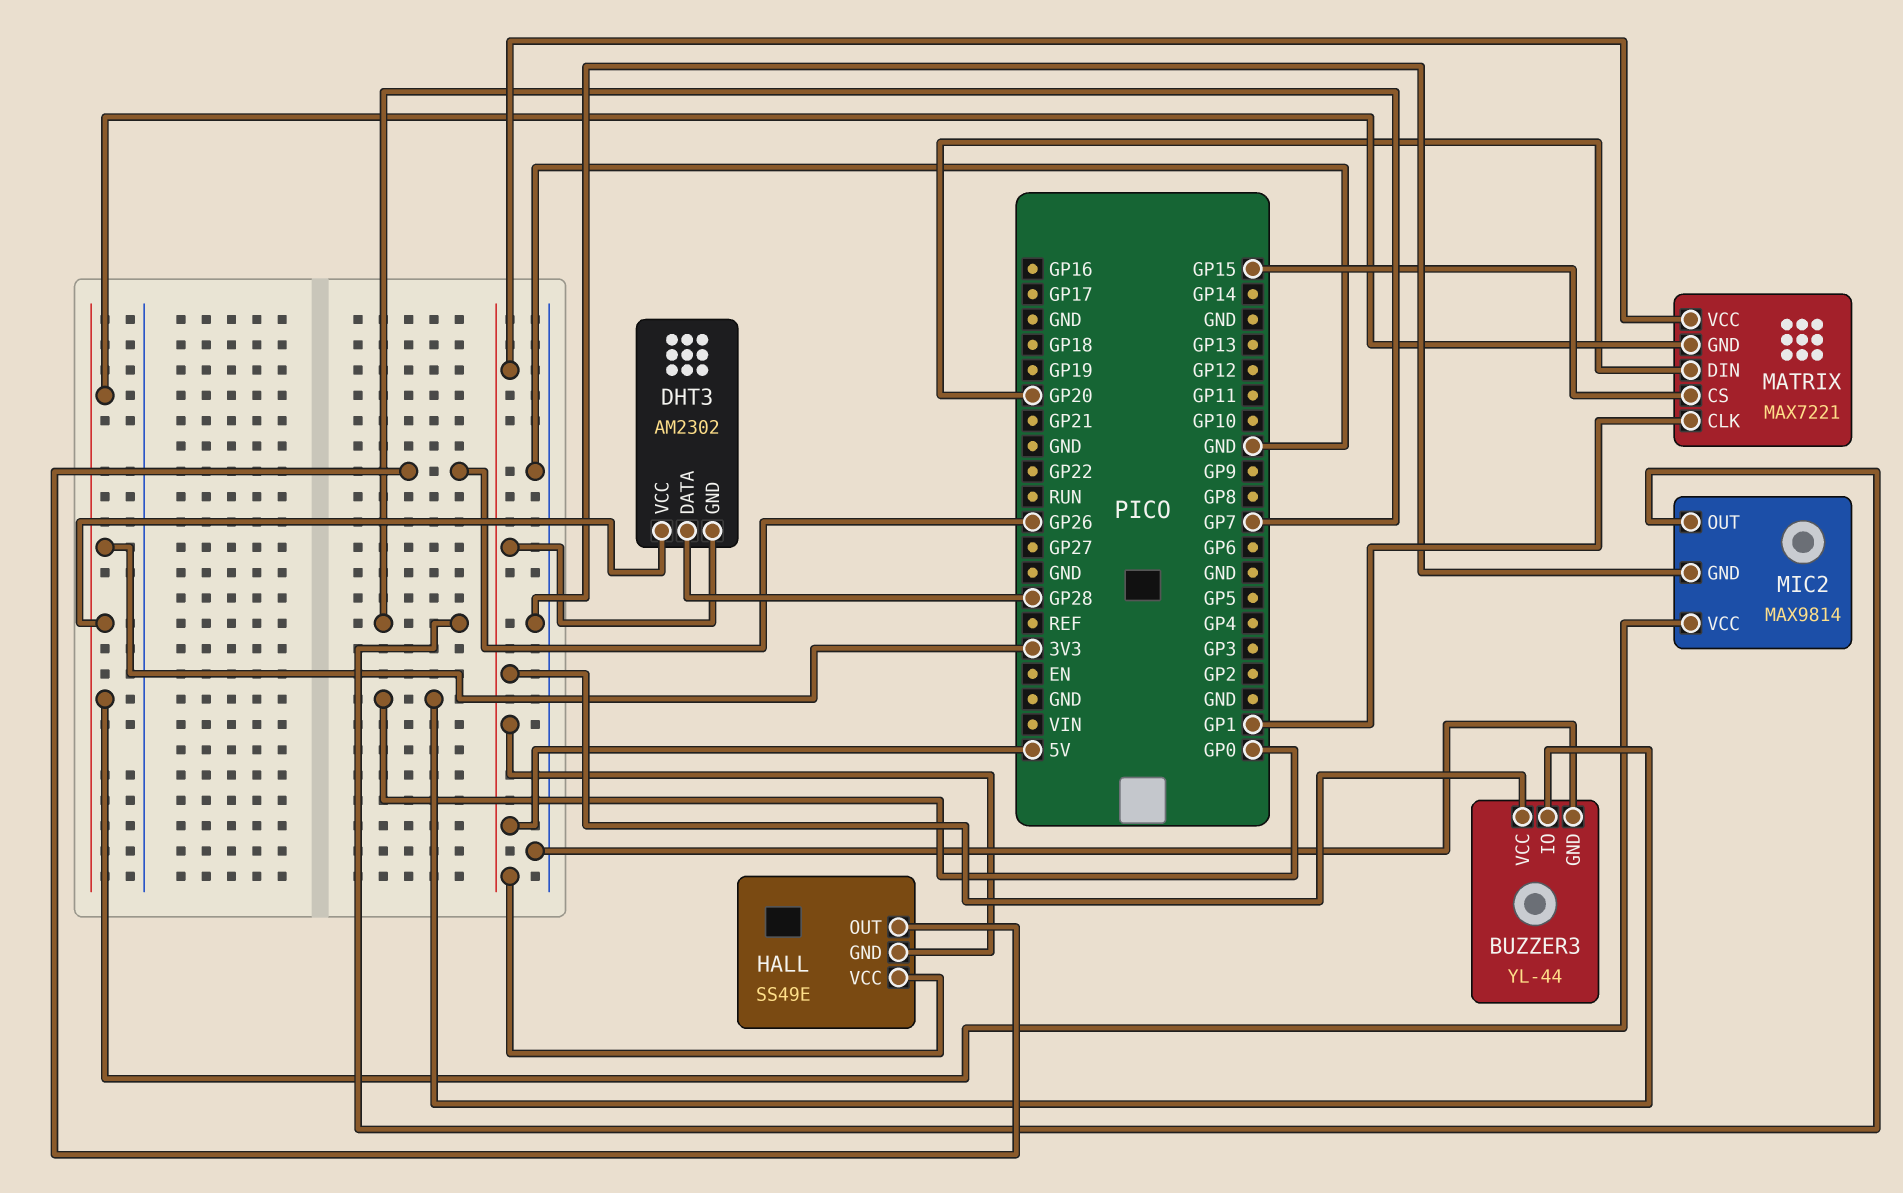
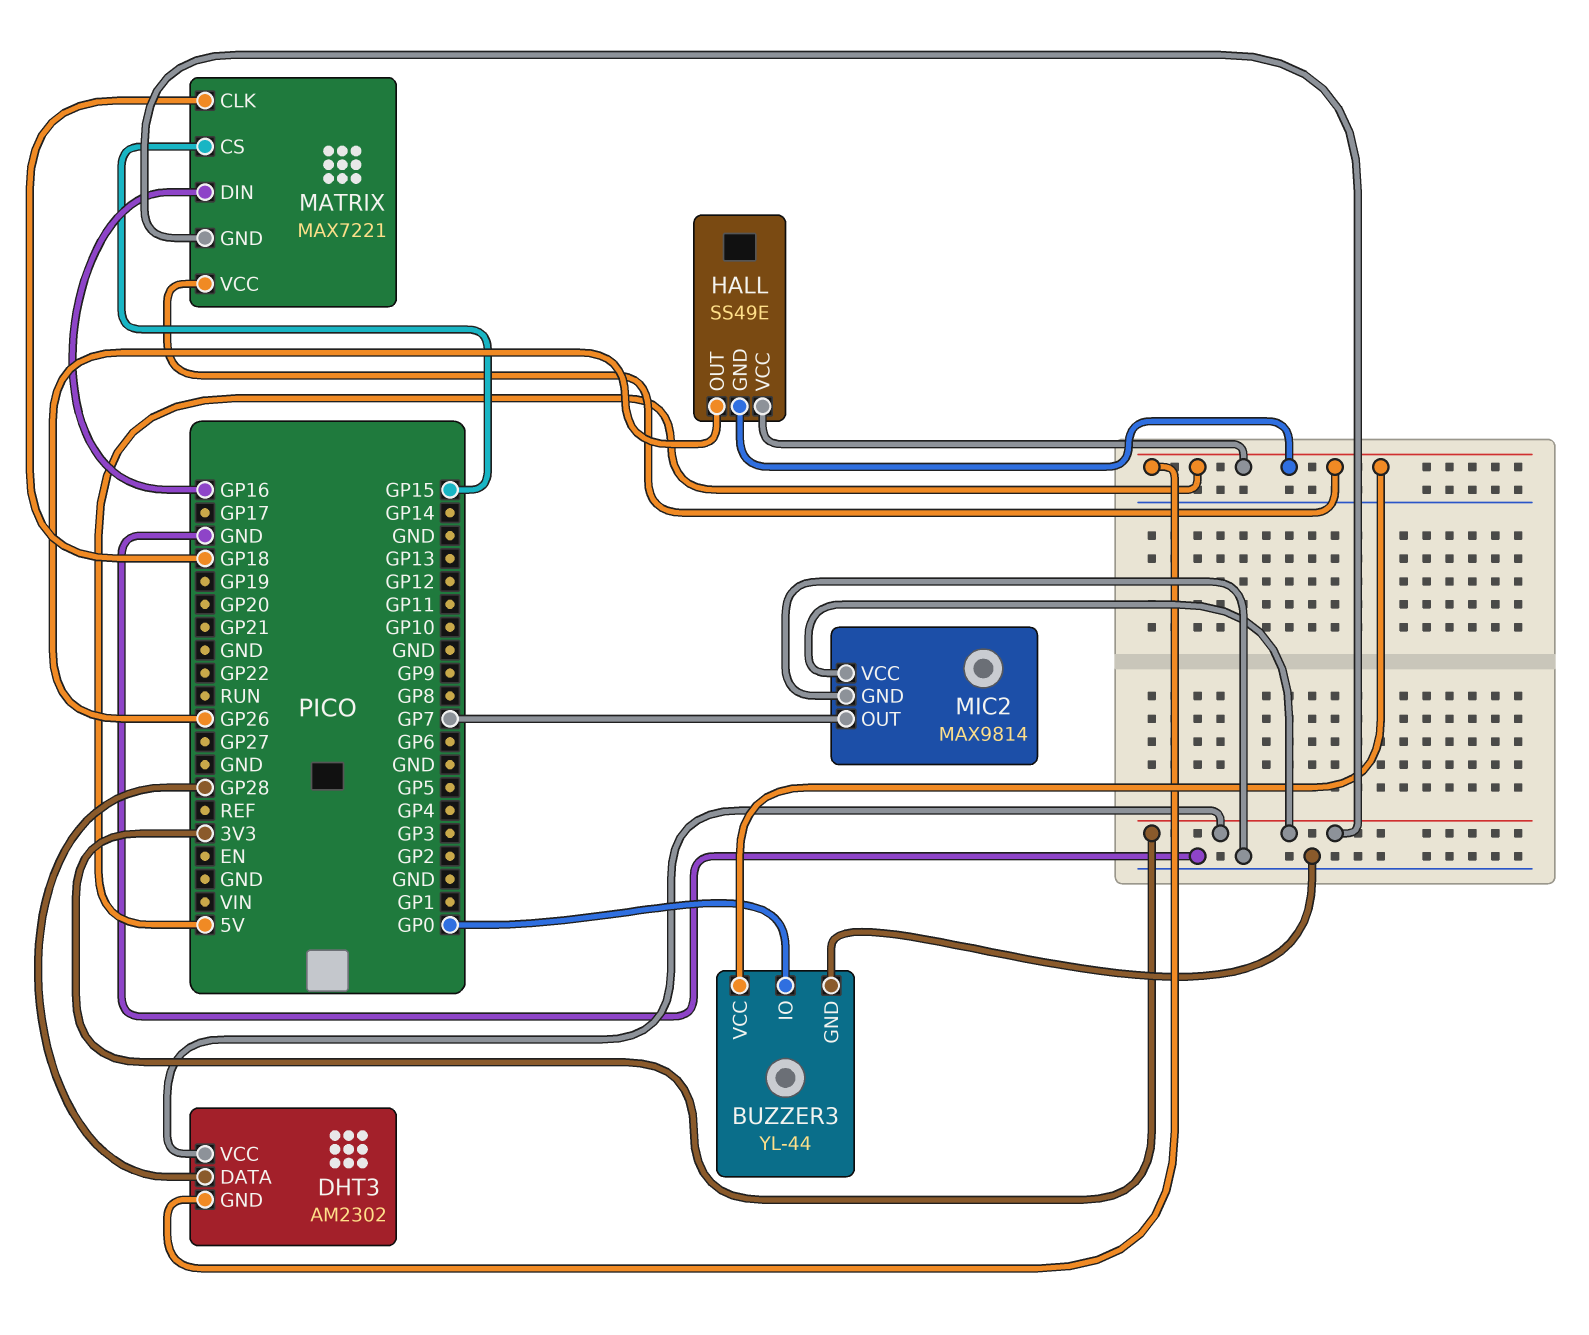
MATRIX pin CLK: GP1 -> GP18
MATRIX pin DIN: GP20 -> GP16

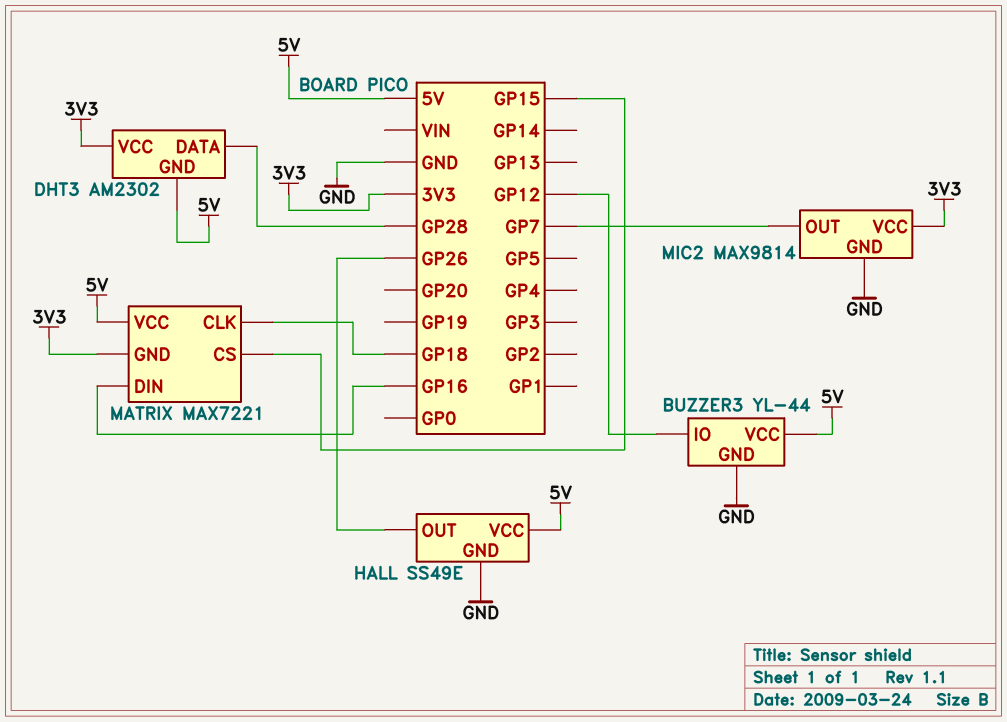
BUZZER3 pin IO: GP0 -> GP12
HALL pin GND: 5V -> GND

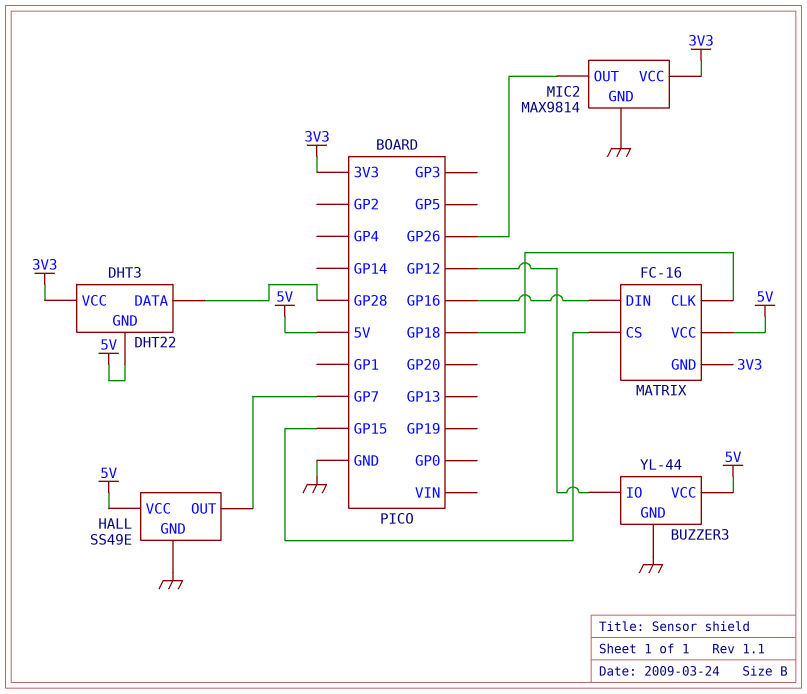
DHT3: AM2302 -> DHT22
HALL pin OUT: GP26 -> GP7
MATRIX: MAX7221 -> FC-16
MIC2 pin OUT: GP7 -> GP26

